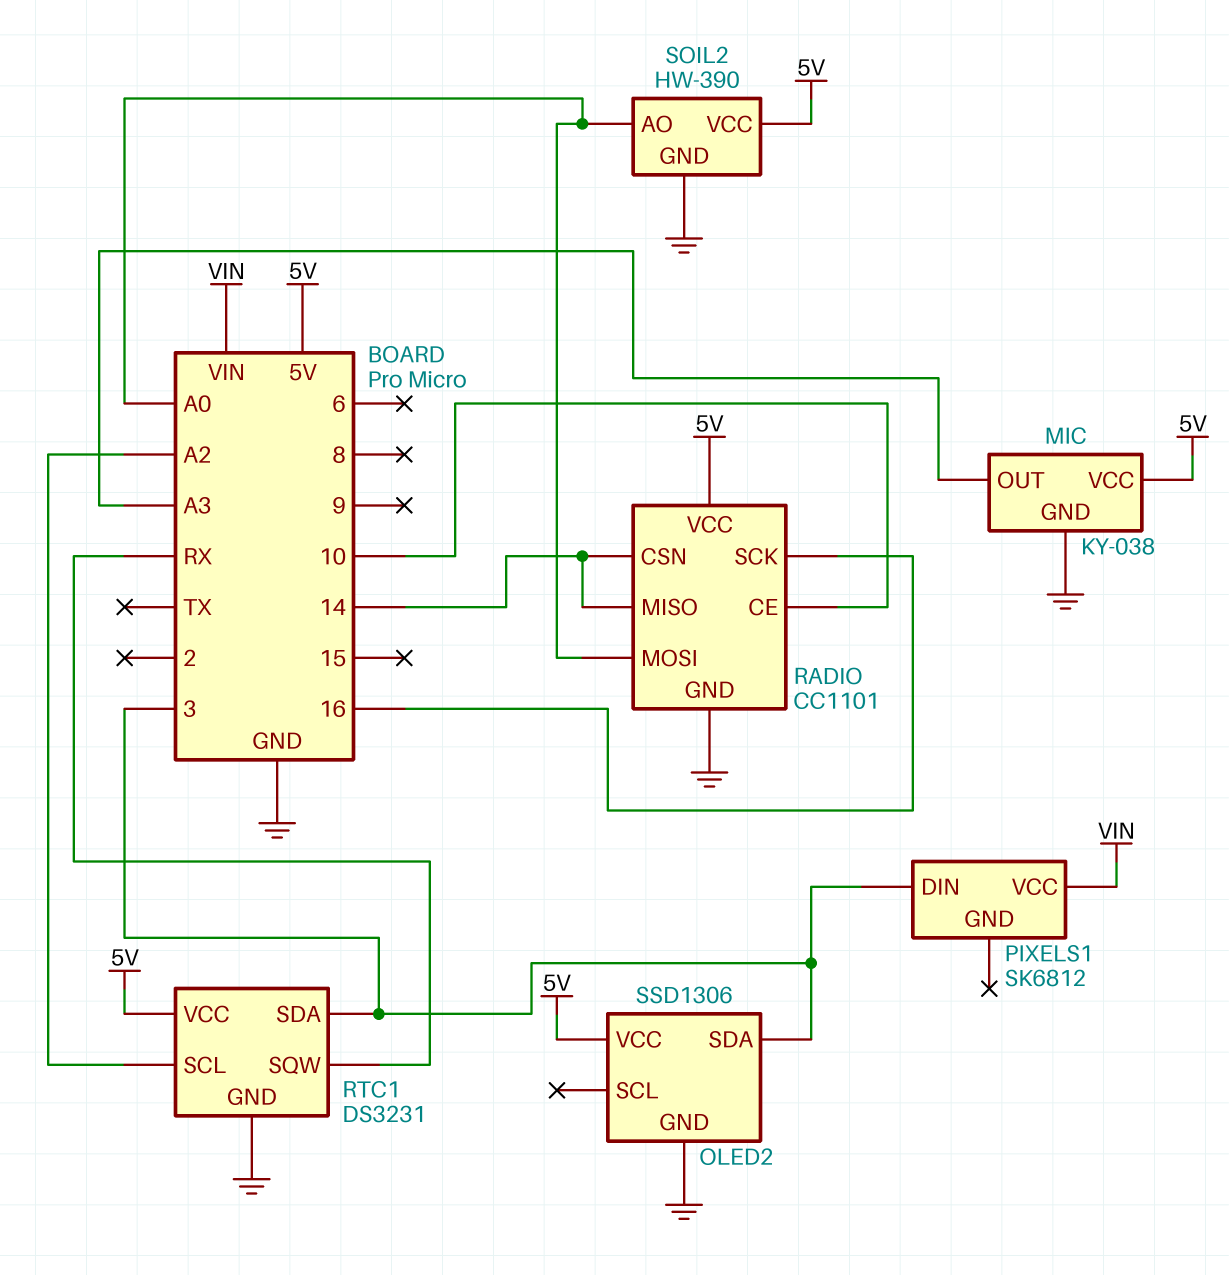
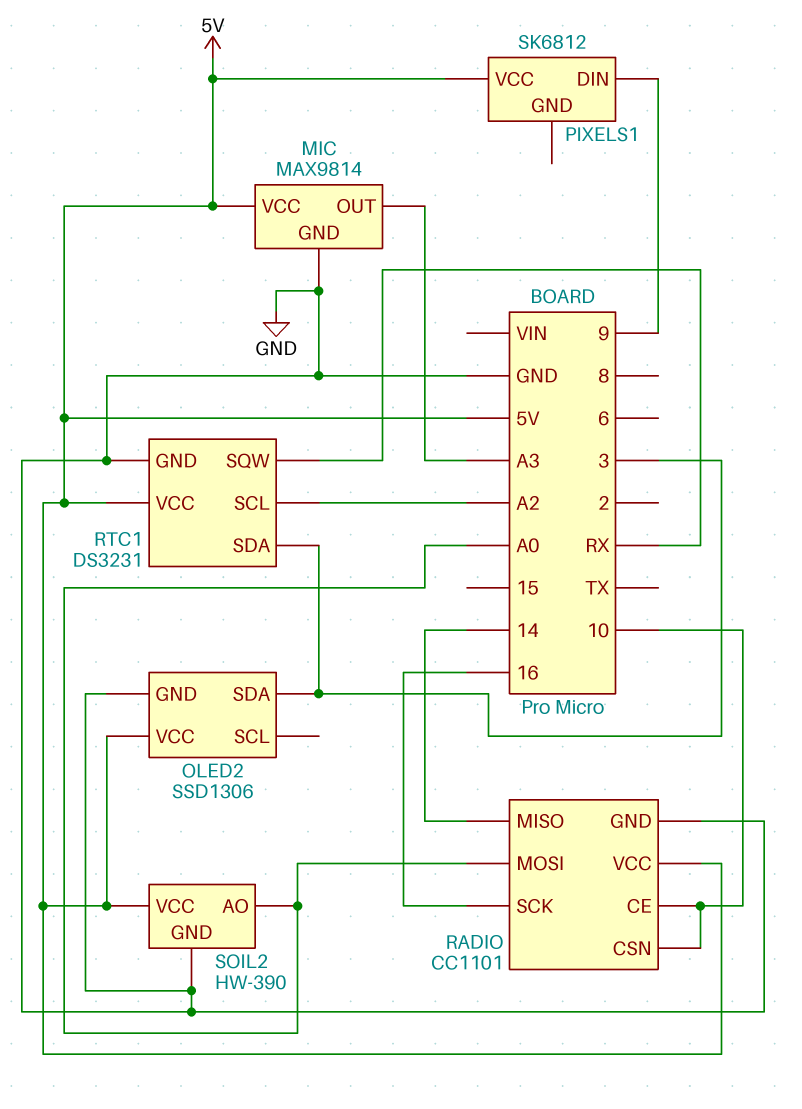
MIC: KY-038 -> MAX9814
PIXELS1 pin DIN: 3 -> 9
PIXELS1 pin VCC: VIN -> 5V
RADIO pin CSN: 14 -> 10

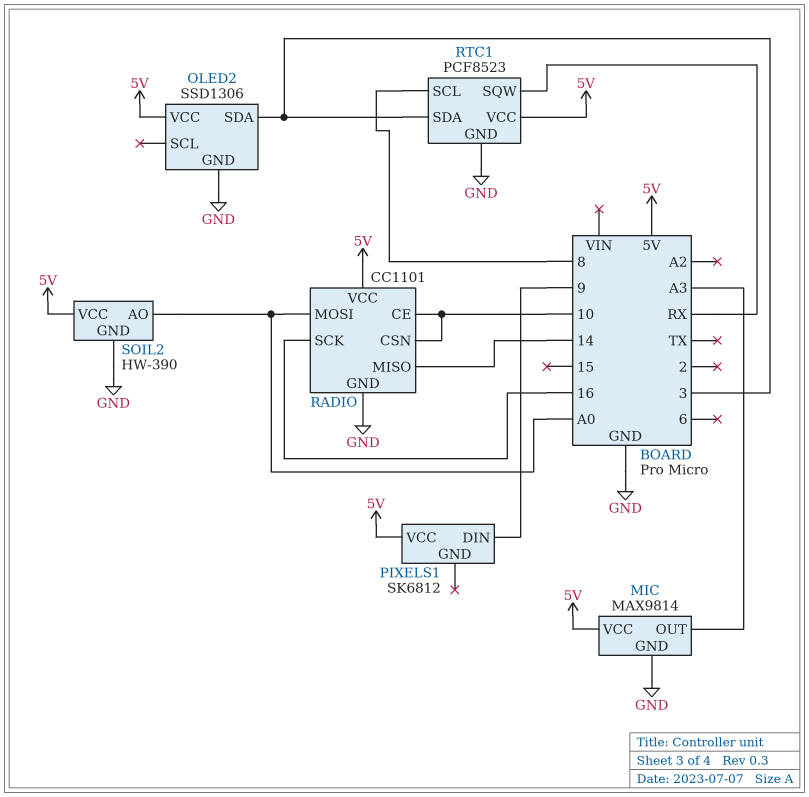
RTC1: DS3231 -> PCF8523
RTC1 pin SCL: A2 -> 8

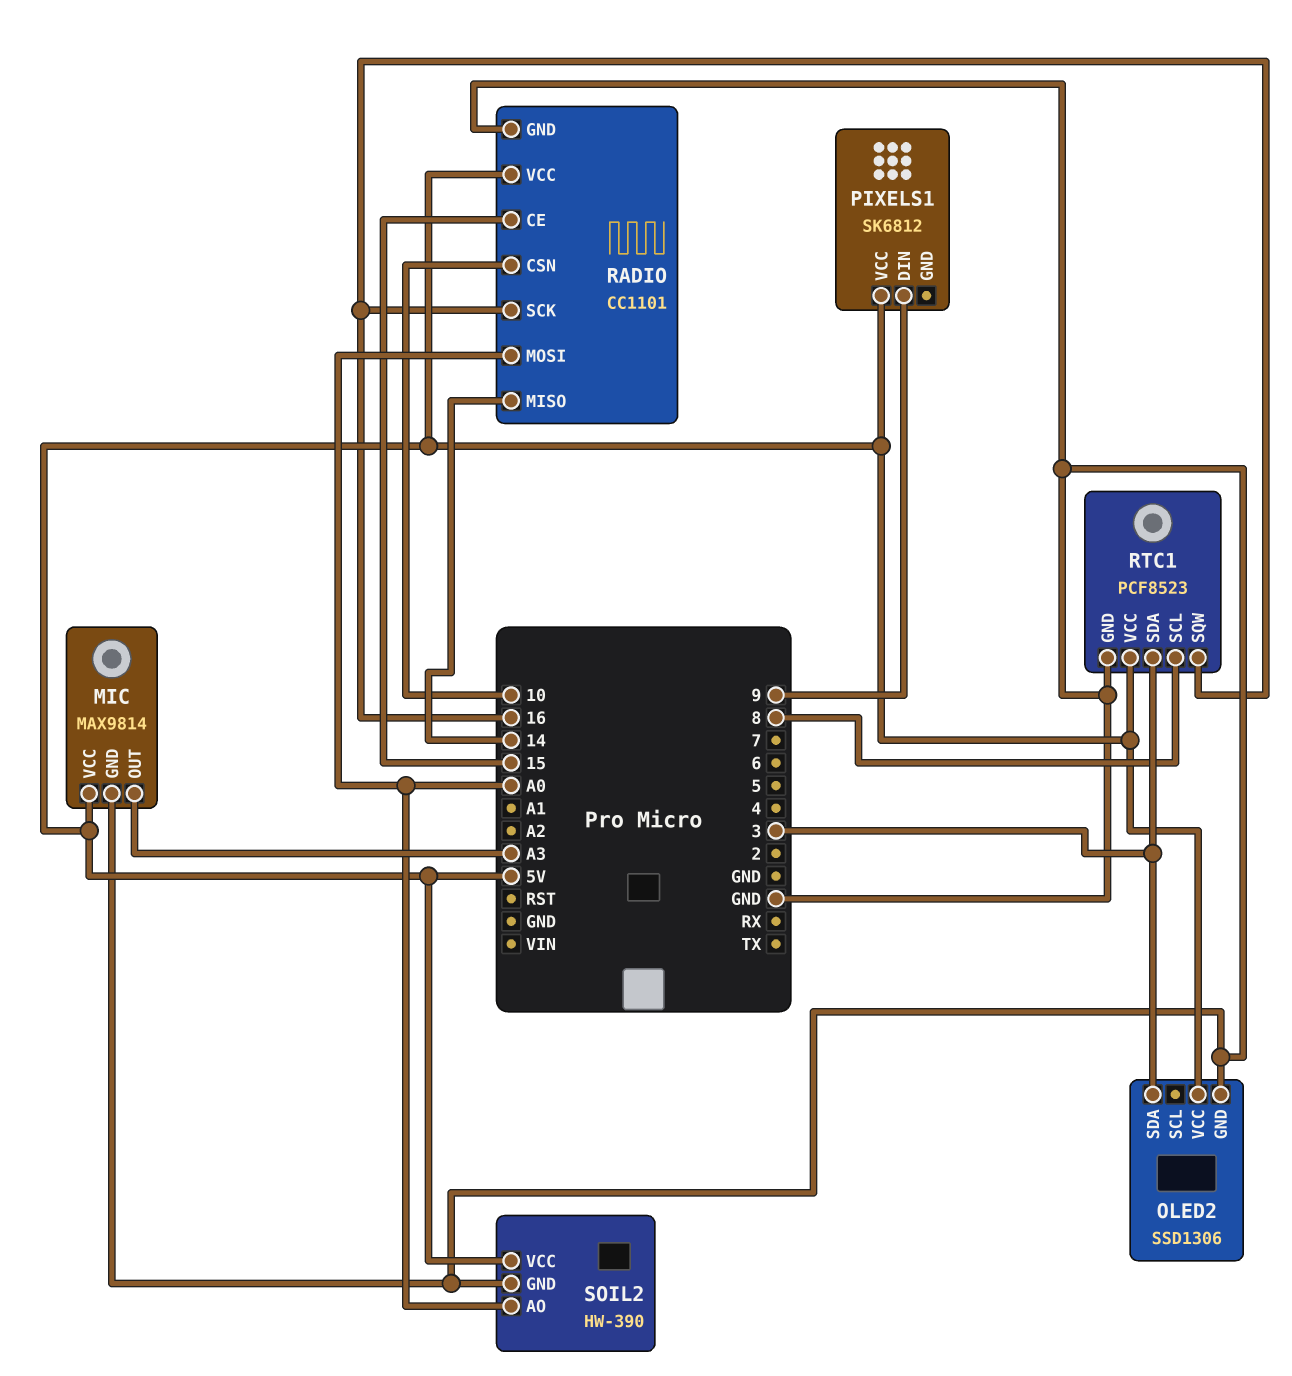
RADIO pin CE: 10 -> 15
RTC1 pin SQW: RX -> 16

